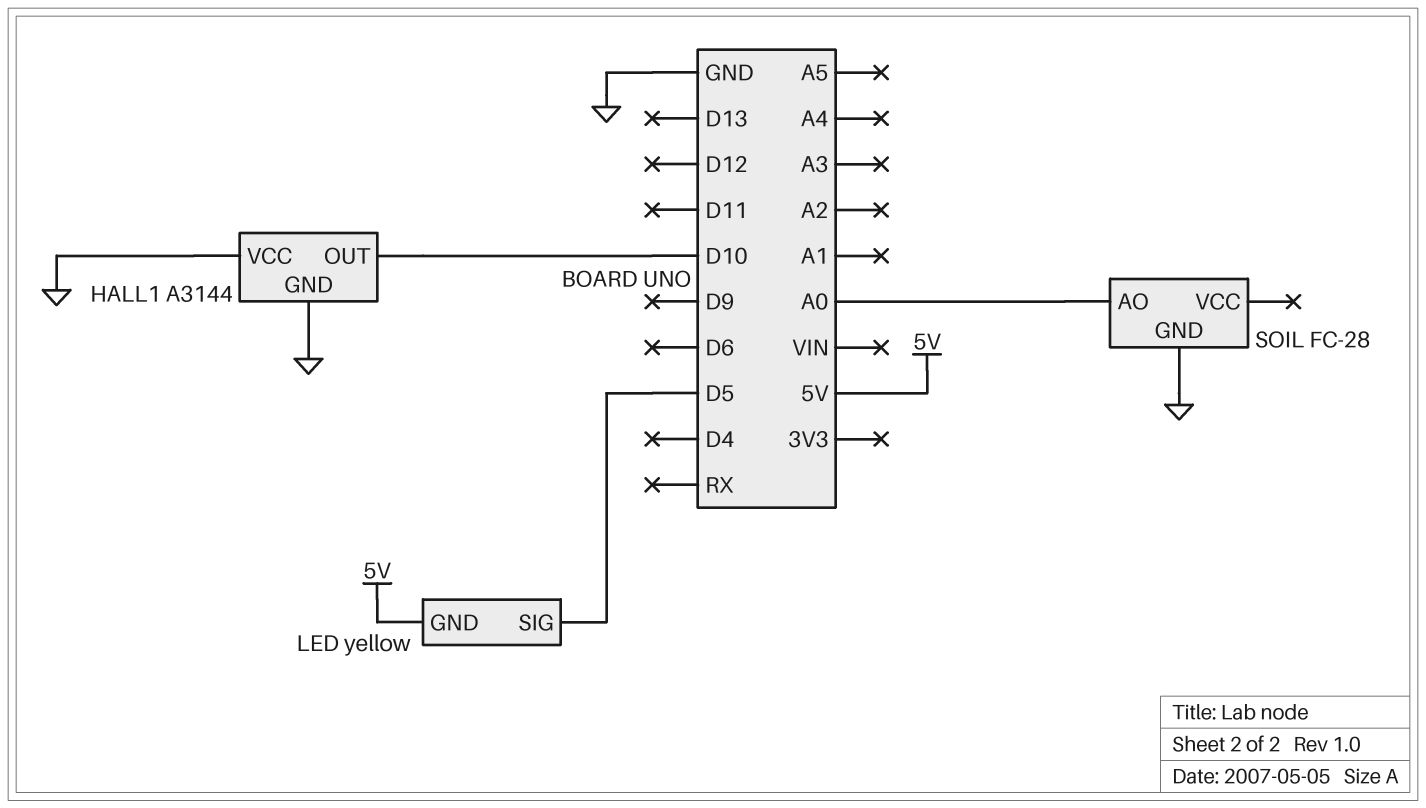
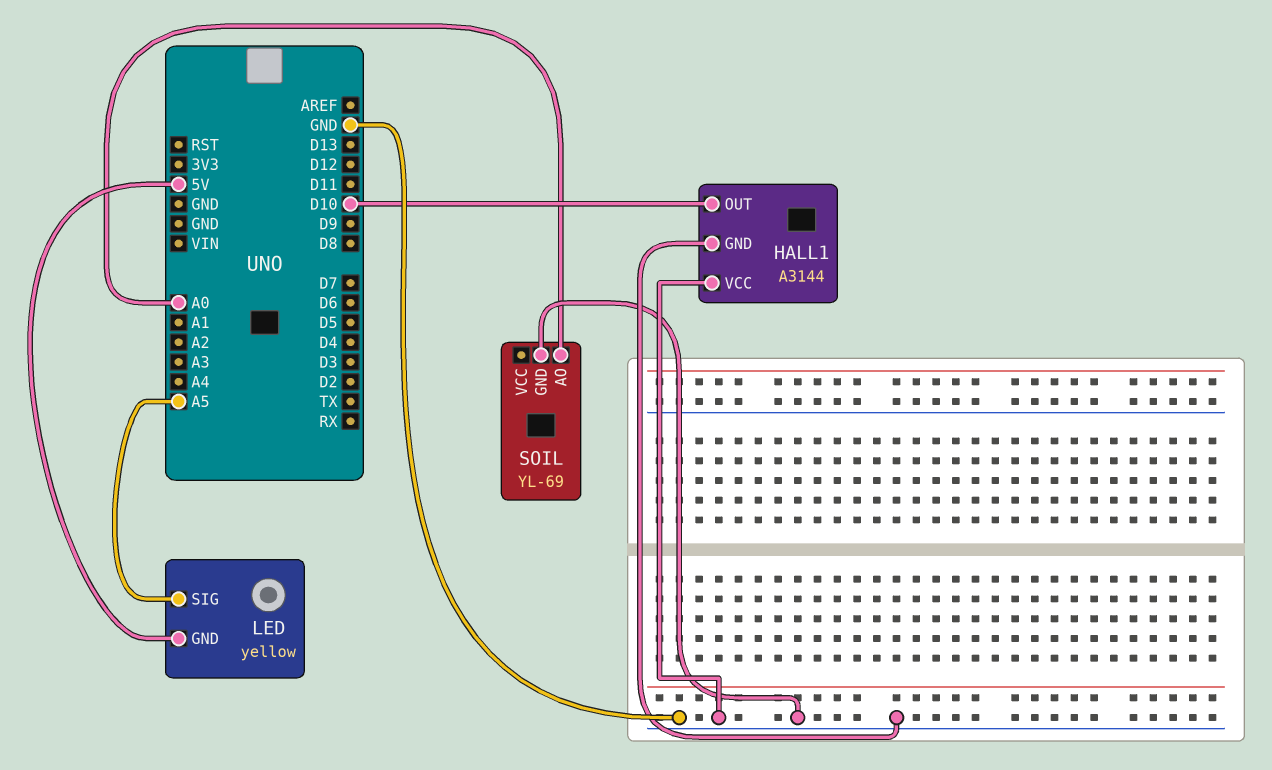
LED pin SIG: D5 -> A5
SOIL: FC-28 -> YL-69

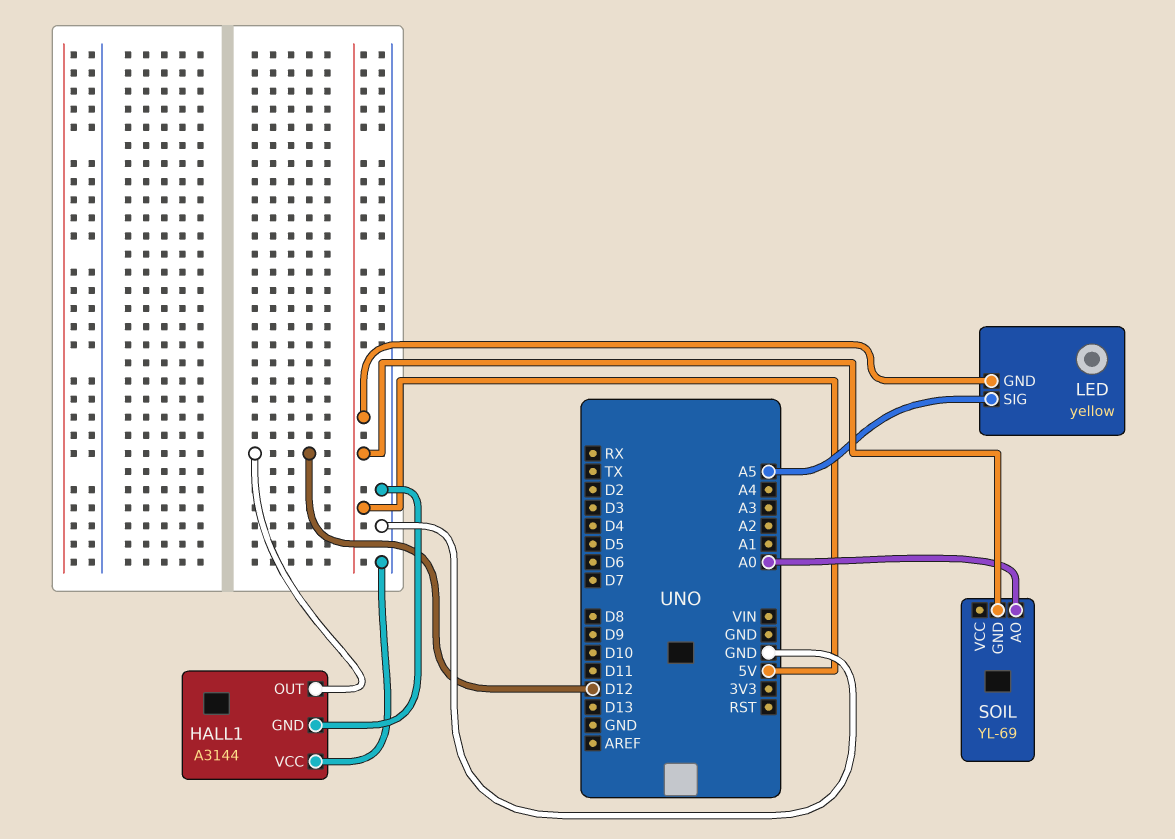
HALL1 pin OUT: D10 -> D12
SOIL pin GND: GND -> 5V

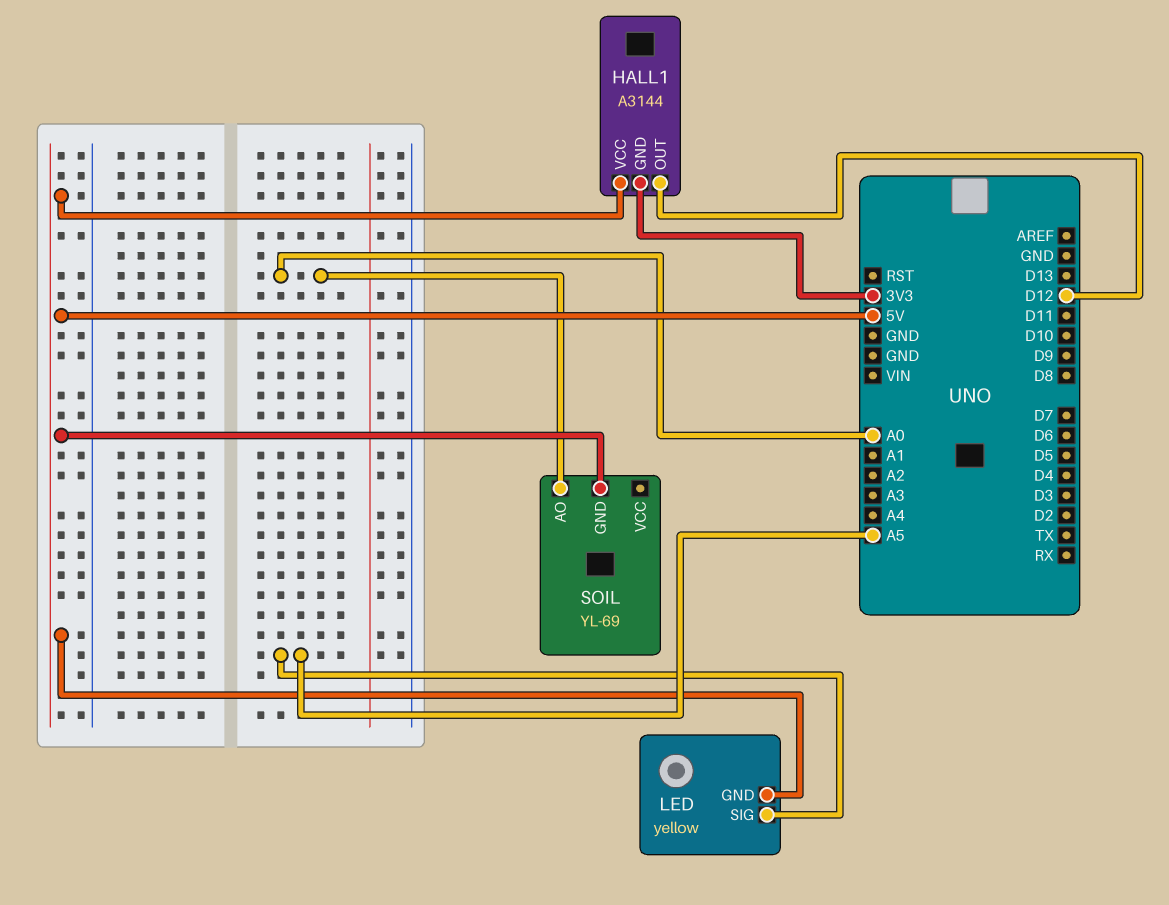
HALL1 pin GND: GND -> 3V3
HALL1 pin VCC: GND -> 5V

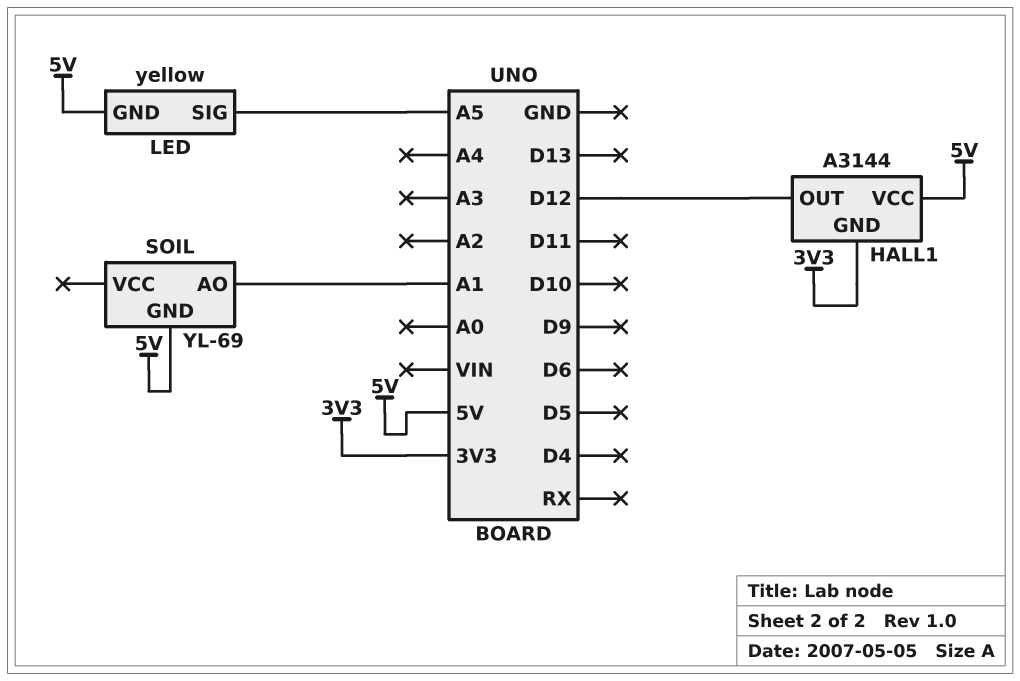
SOIL pin AO: A0 -> A1

